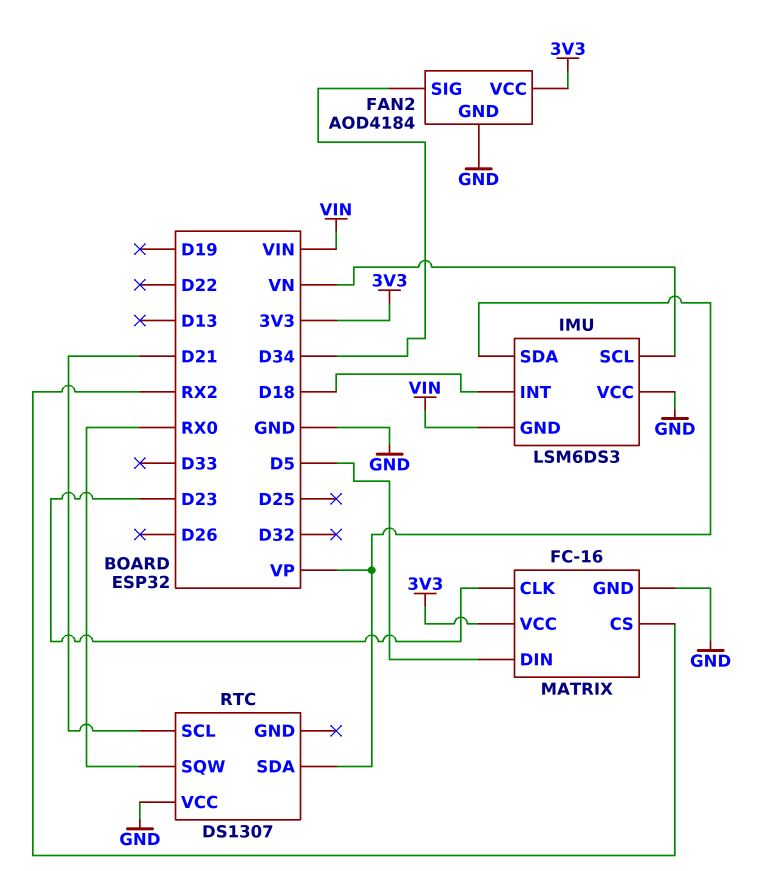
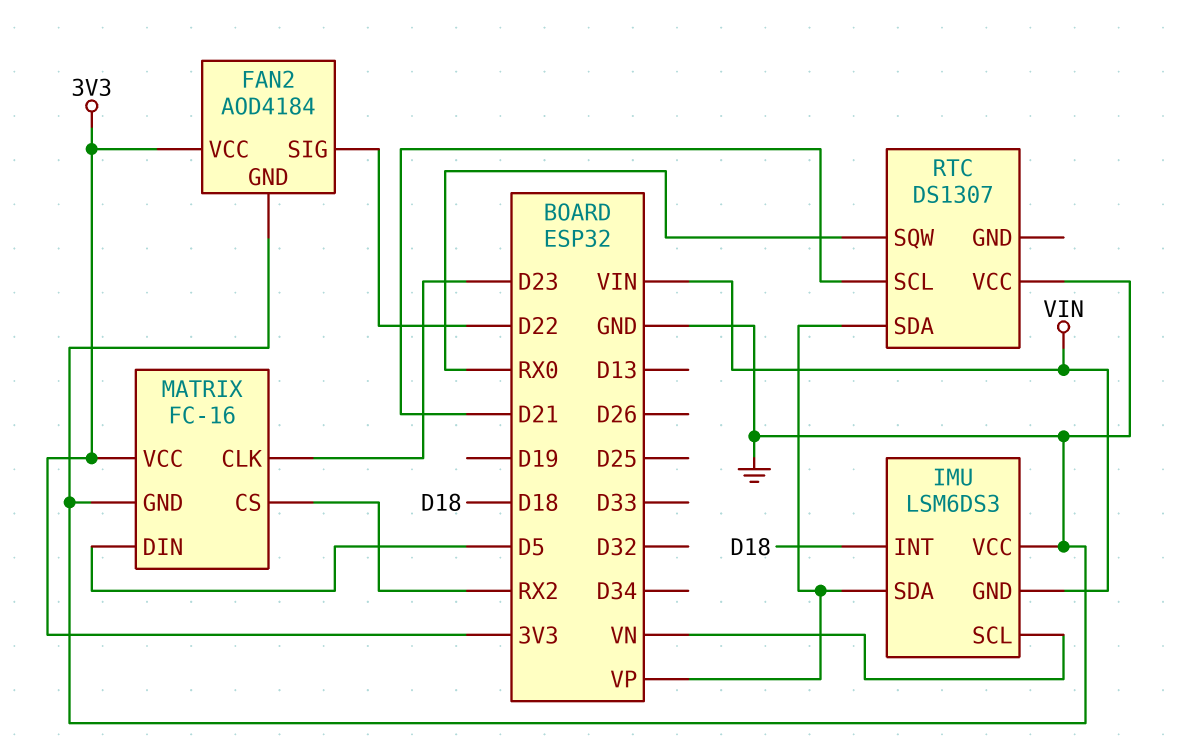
FAN2 pin SIG: D34 -> D22

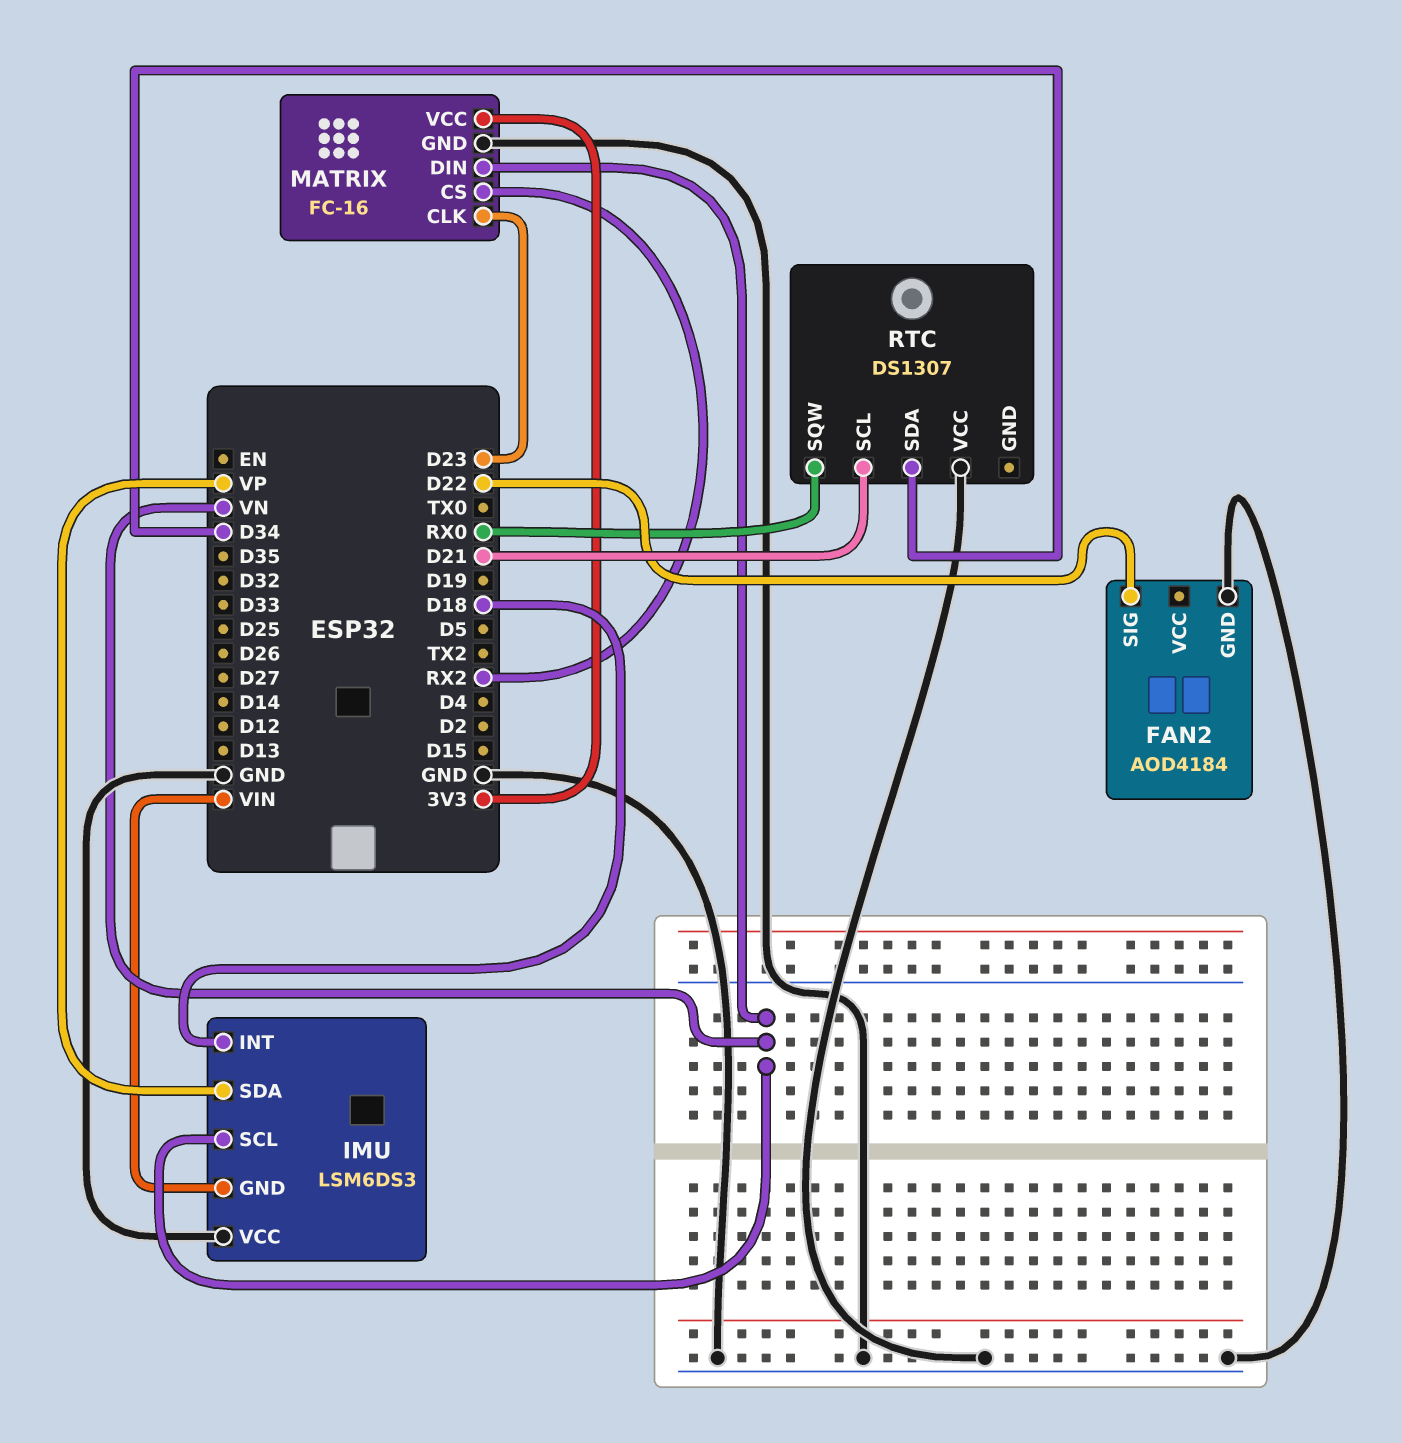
FAN2 pin VCC: 3V3 -> none
MATRIX pin DIN: D5 -> VN
RTC pin SDA: VP -> D34

